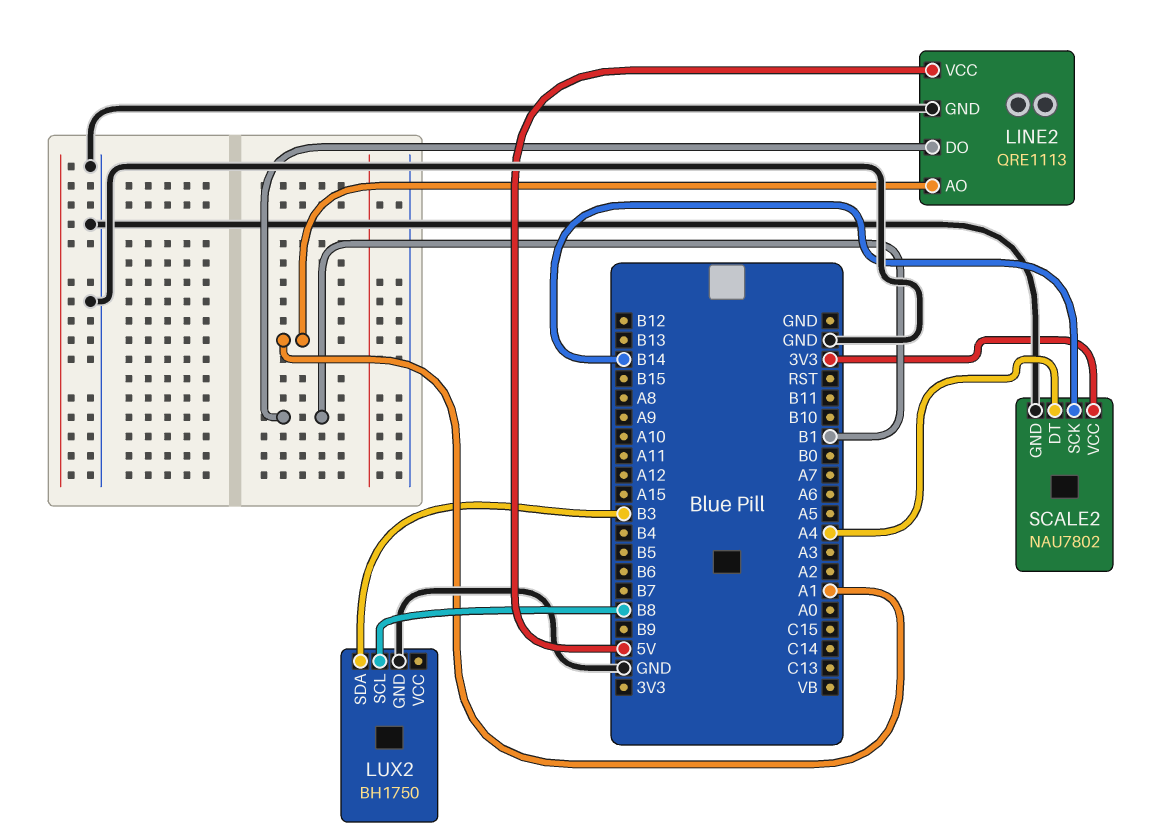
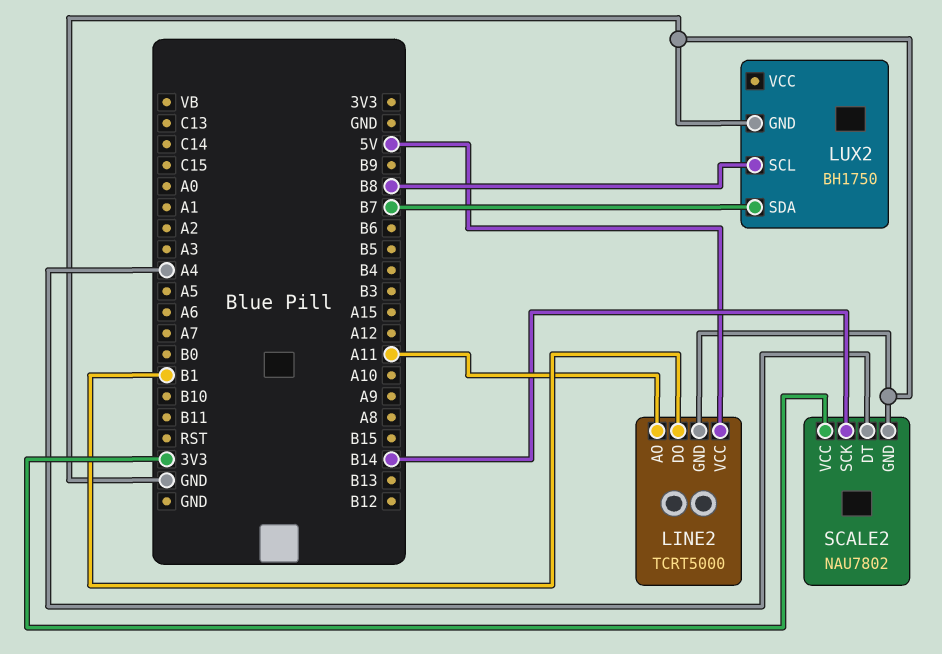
LINE2: QRE1113 -> TCRT5000
LINE2 pin AO: A1 -> A11
LUX2 pin SDA: B3 -> B7

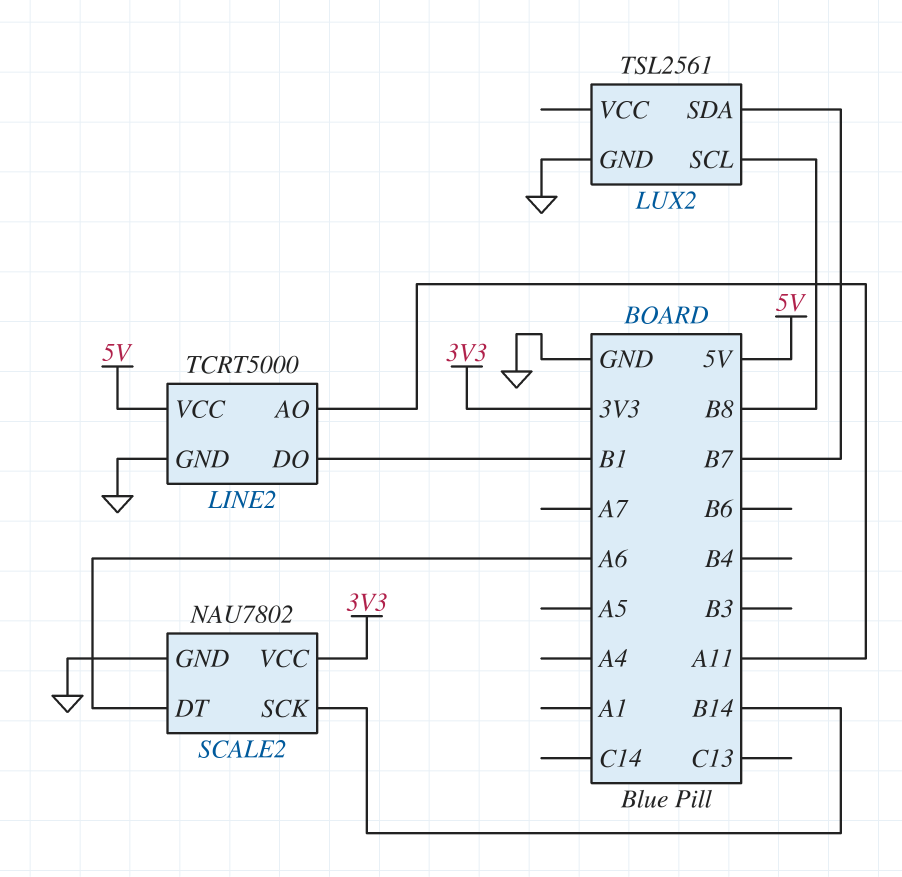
LUX2: BH1750 -> TSL2561
SCALE2 pin DT: A4 -> A6

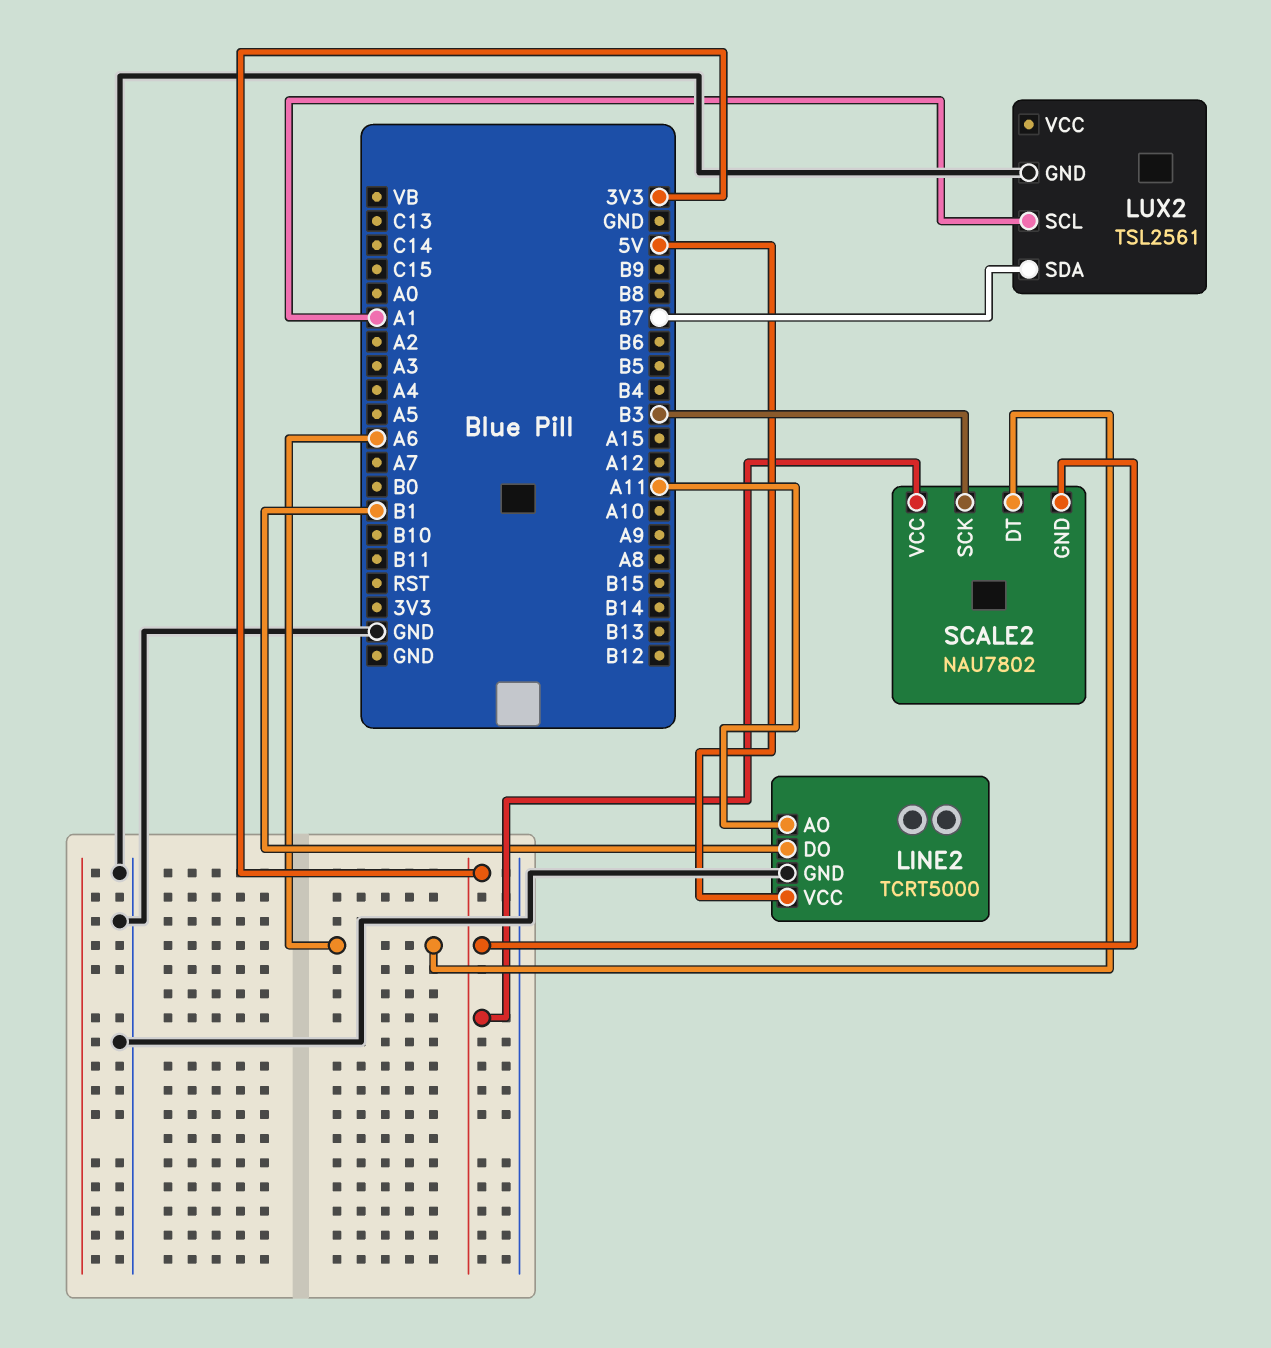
LUX2 pin SCL: B8 -> A1
SCALE2 pin GND: GND -> 3V3
SCALE2 pin SCK: B14 -> B3

